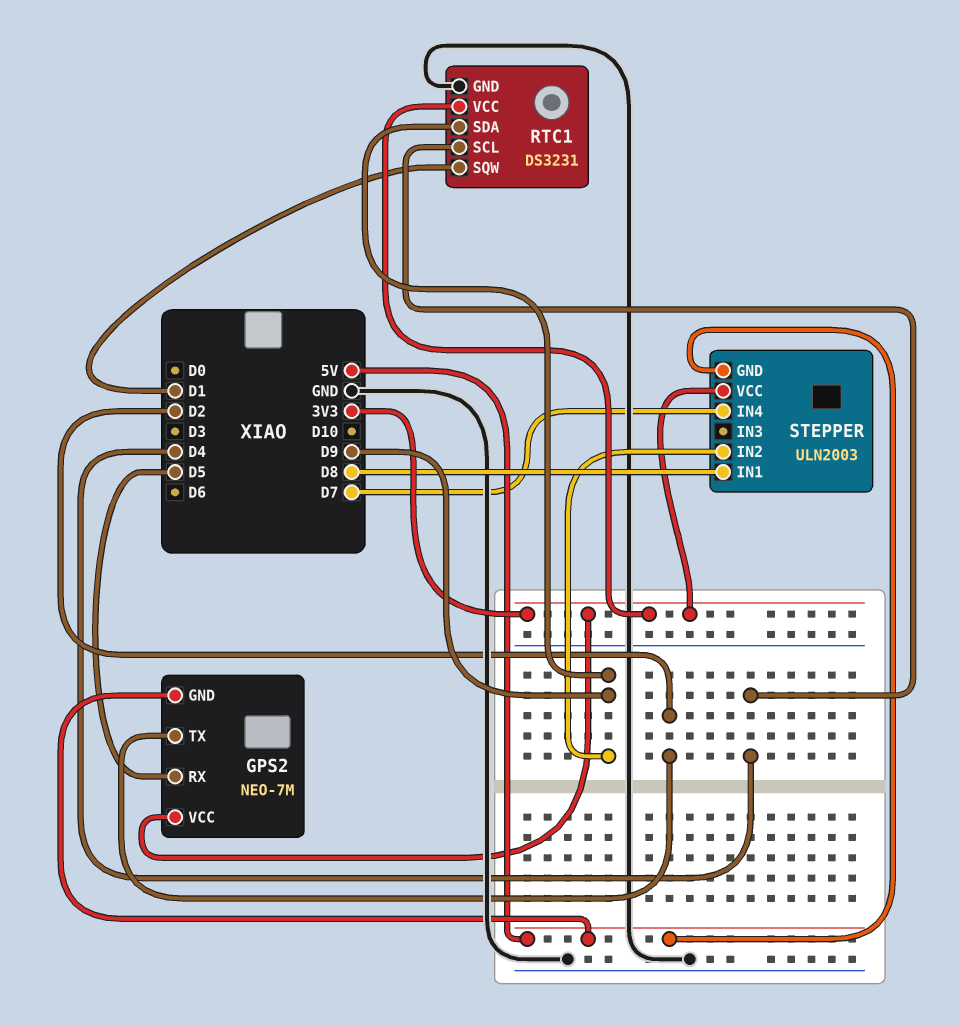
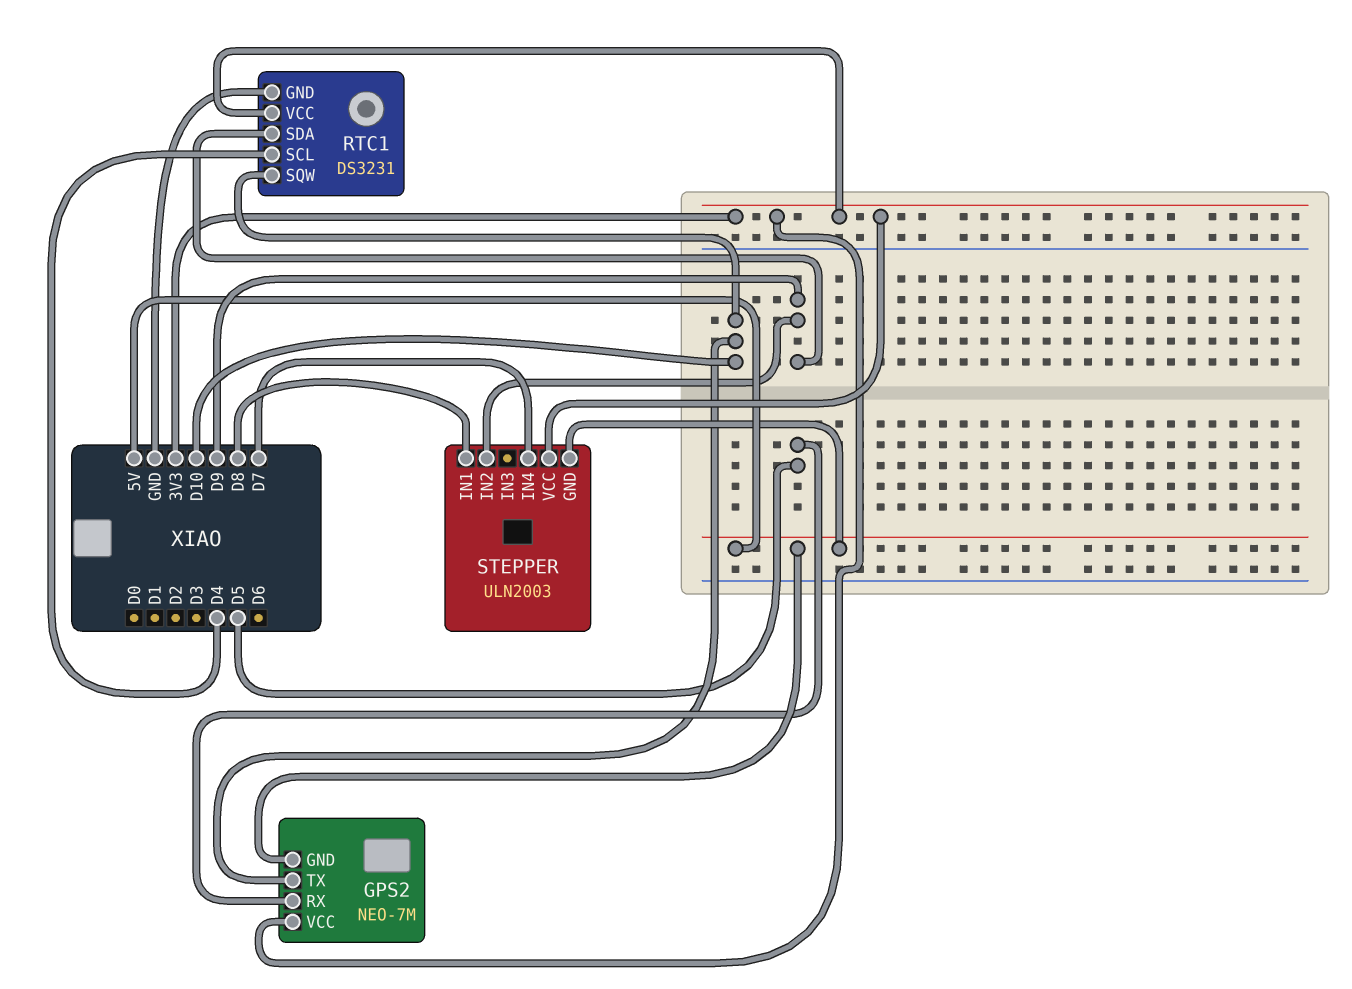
GPS2 pin TX: D2 -> D10
RTC1 pin SQW: D1 -> D10

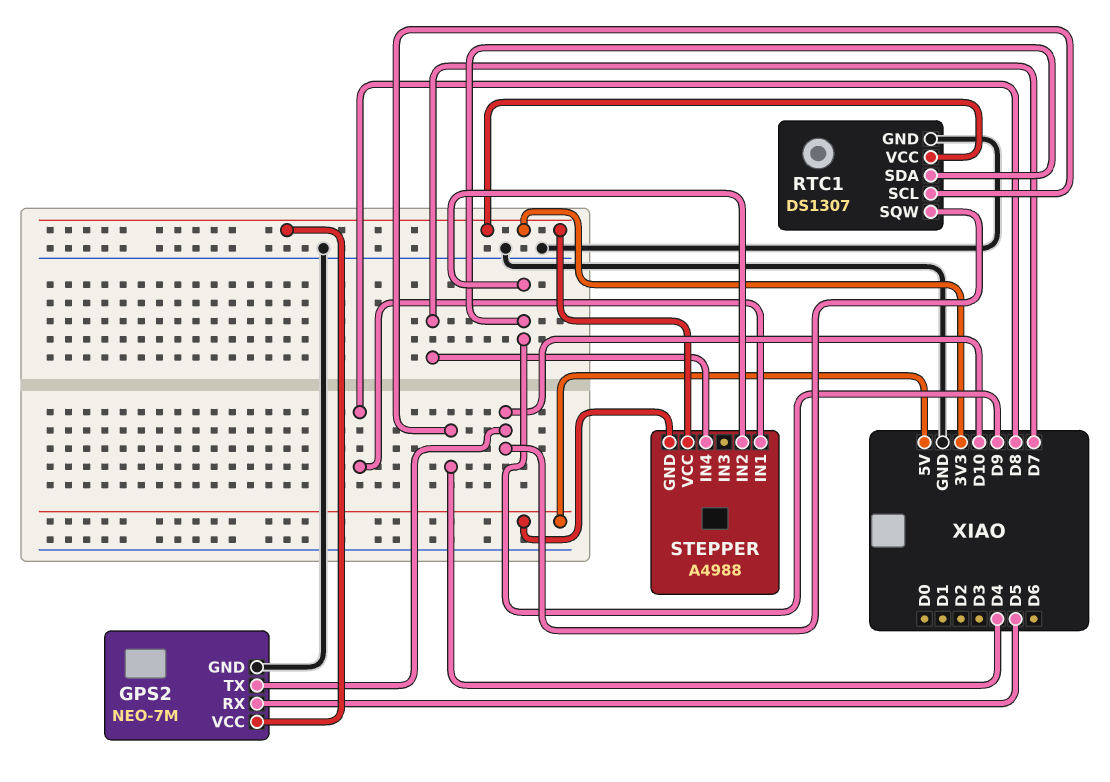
GPS2 pin GND: 5V -> GND
RTC1: DS3231 -> DS1307
STEPPER: ULN2003 -> A4988

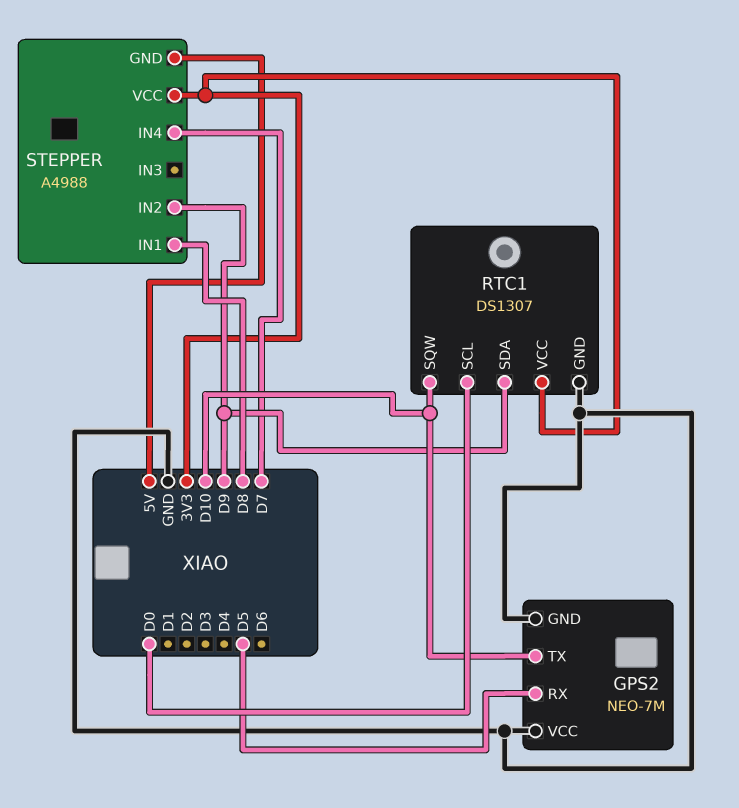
GPS2 pin VCC: 3V3 -> GND
RTC1 pin SCL: D4 -> D0

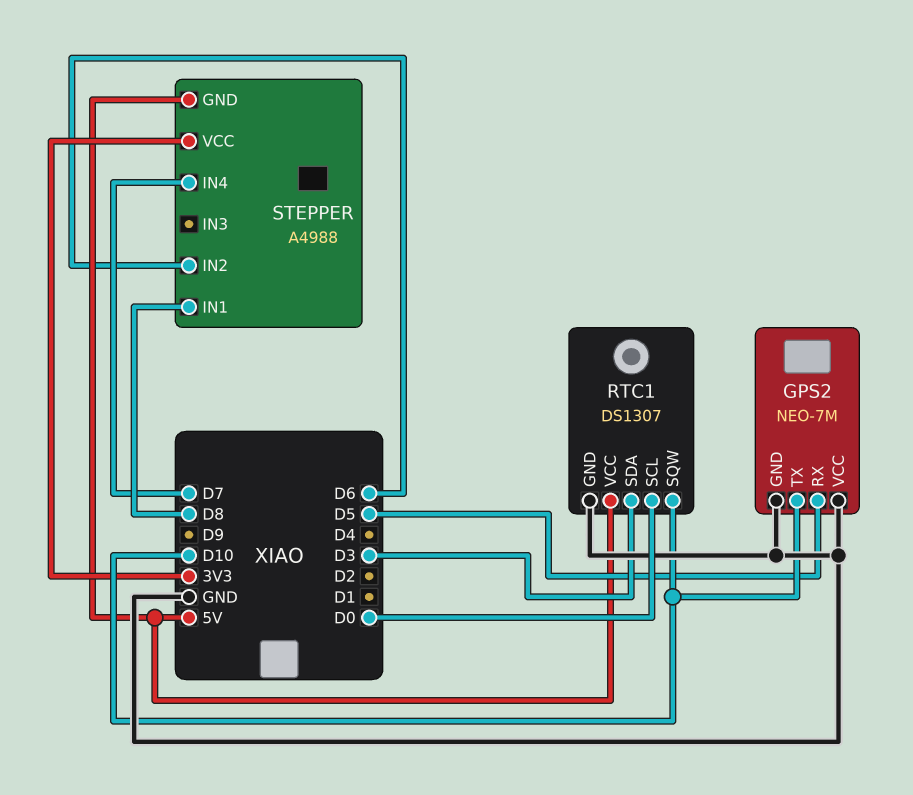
RTC1 pin SDA: D9 -> D3
RTC1 pin VCC: 3V3 -> 5V
STEPPER pin IN2: D9 -> D6

